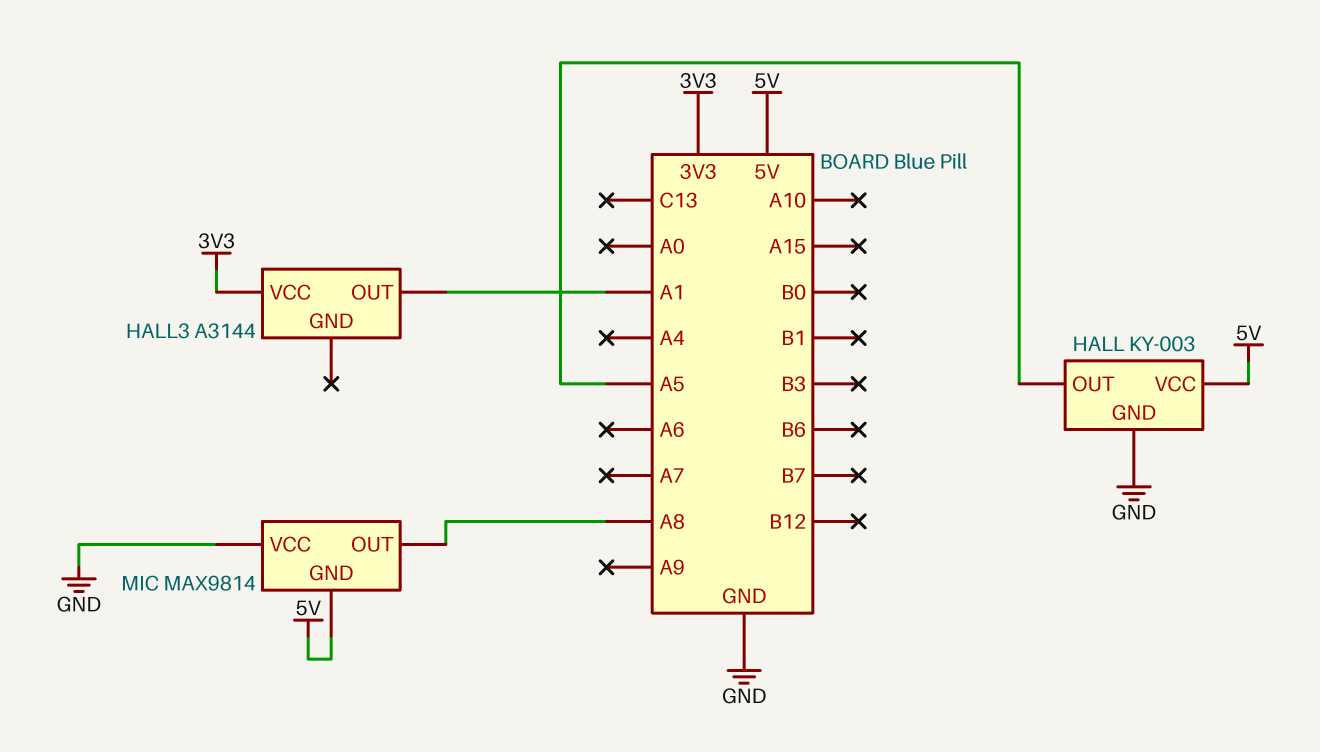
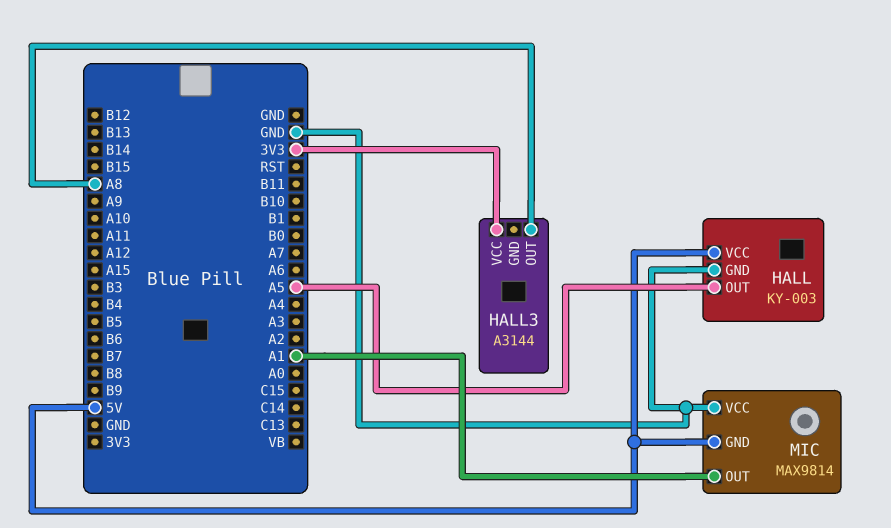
HALL3 pin OUT: A1 -> A8
MIC pin OUT: A8 -> A1

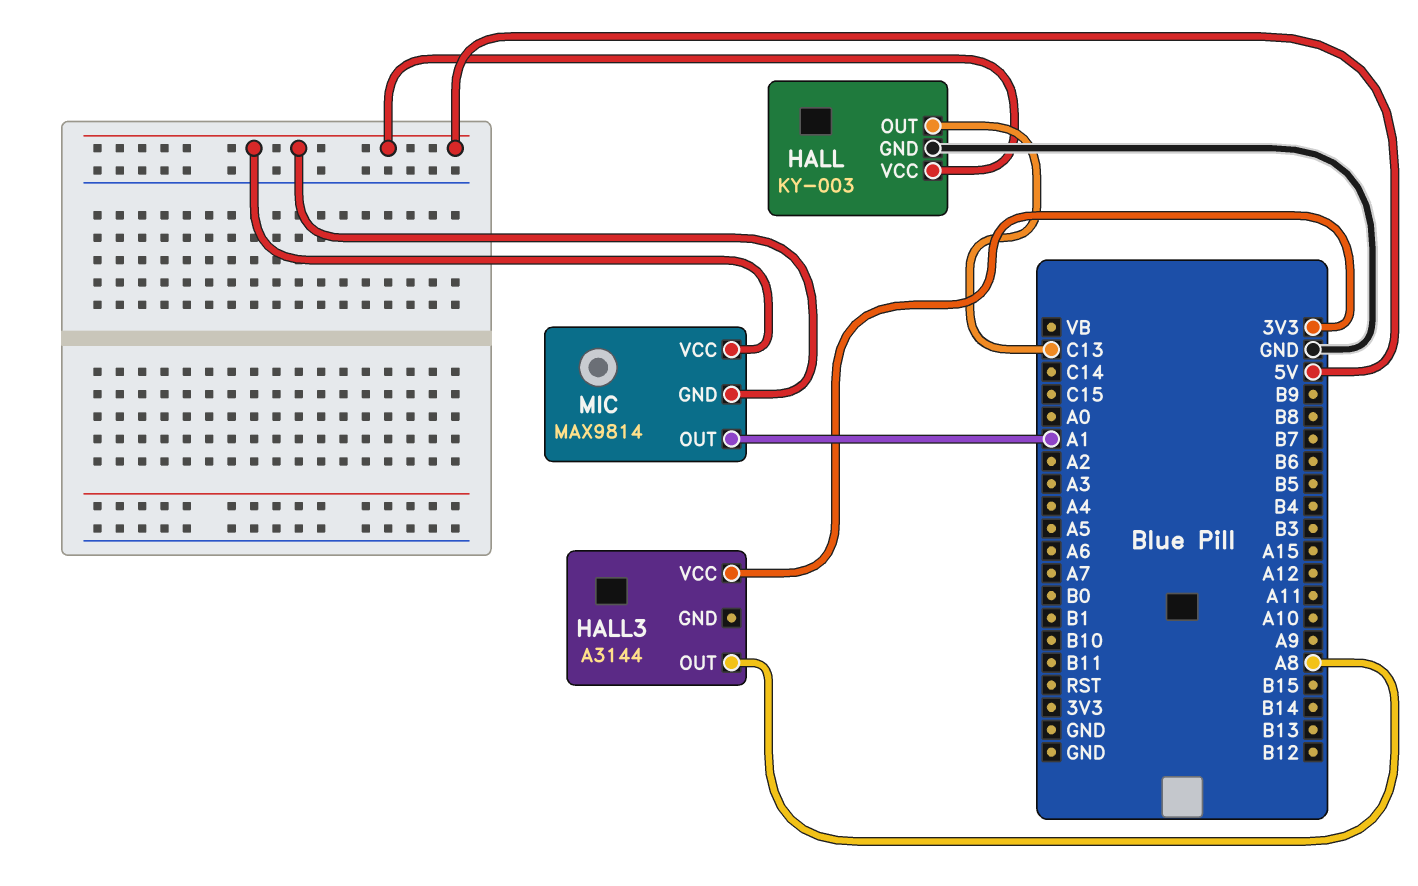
HALL pin OUT: A5 -> C13
MIC pin VCC: GND -> 5V

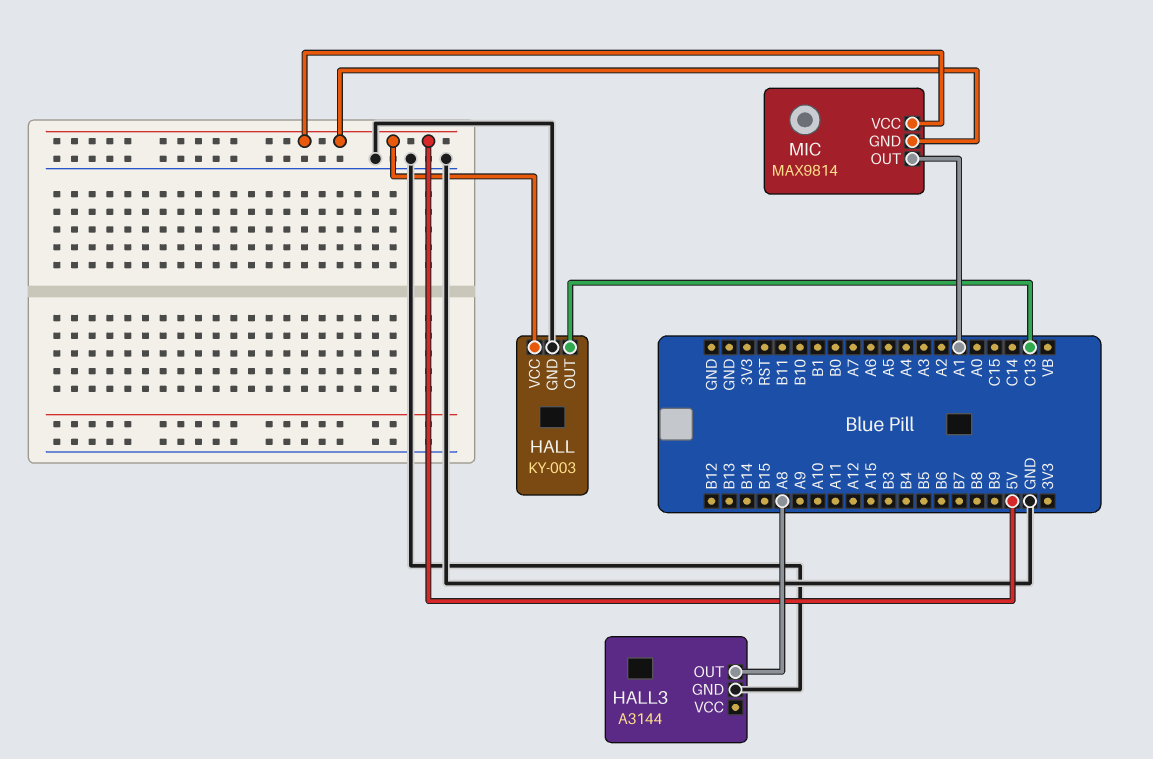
HALL3 pin GND: none -> GND
HALL3 pin VCC: 3V3 -> none

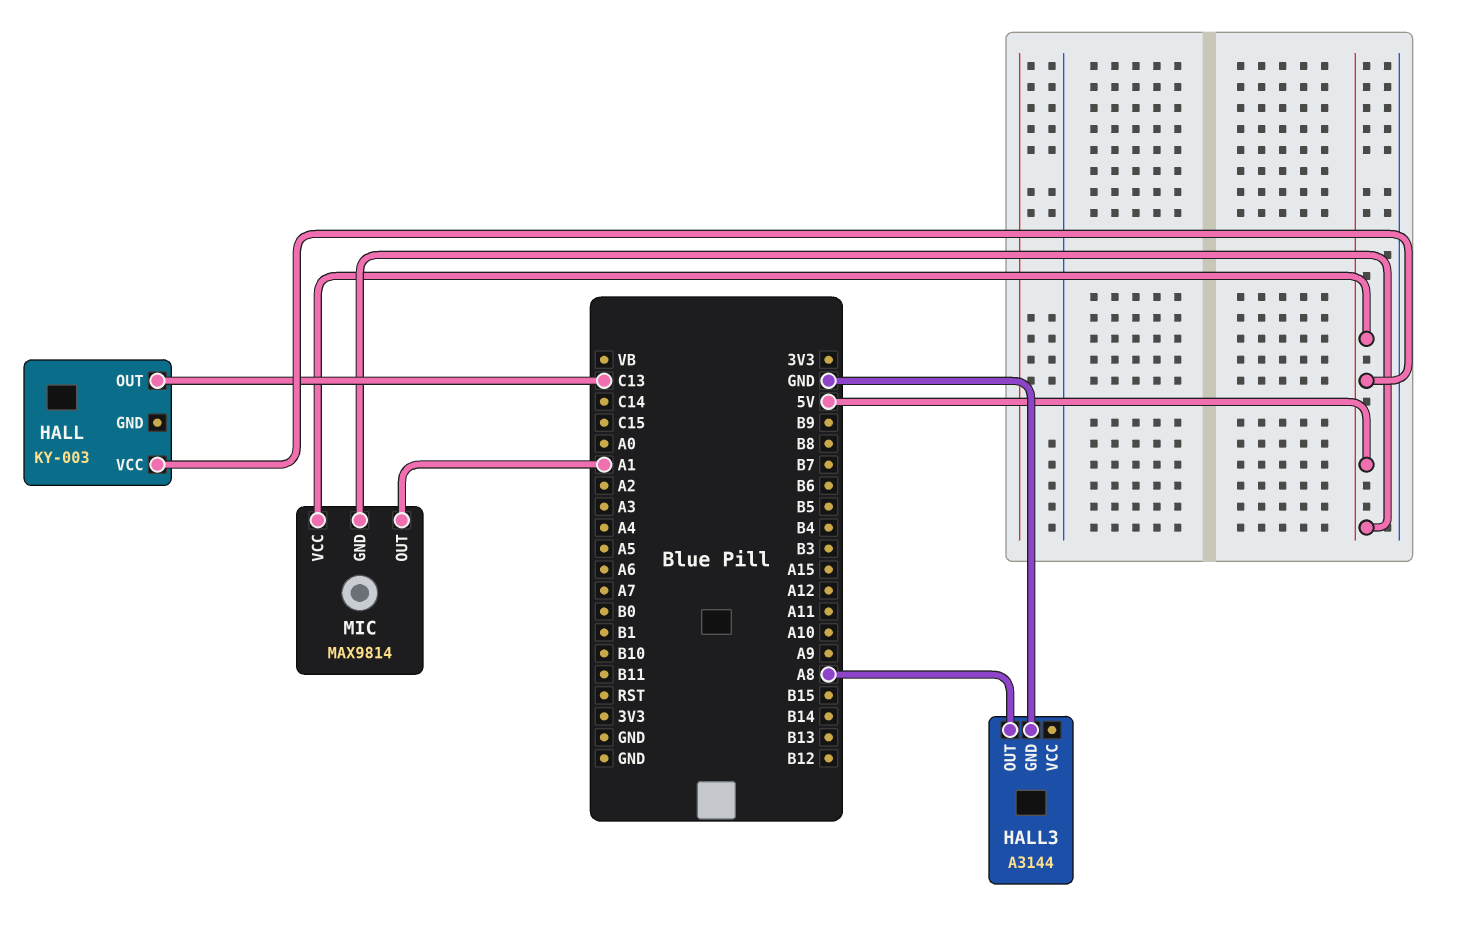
HALL pin GND: GND -> none

